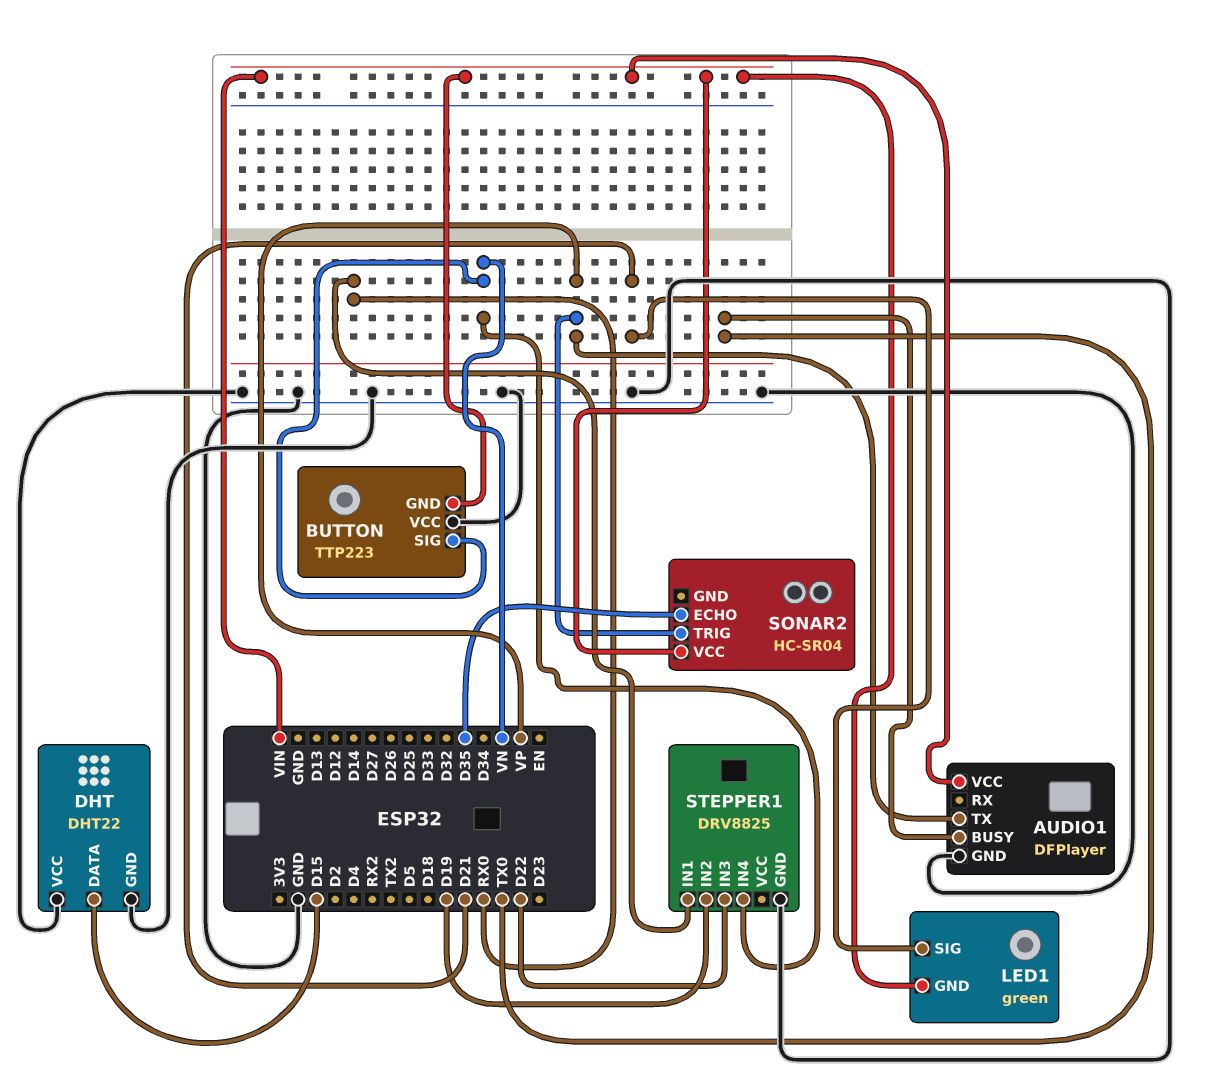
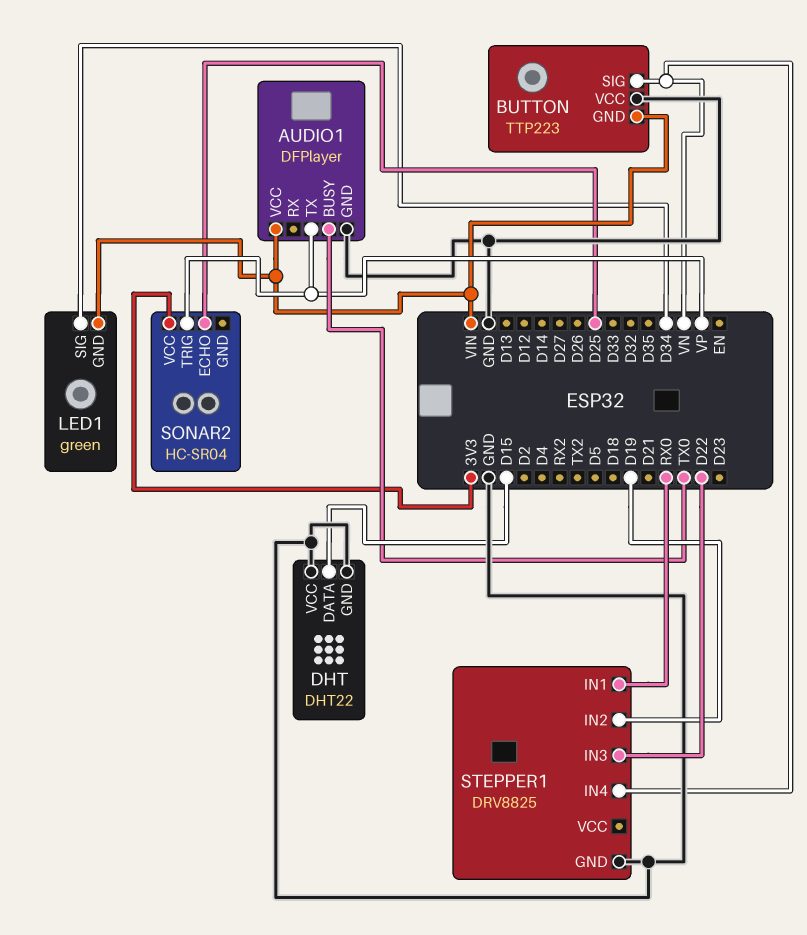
LED1 pin SIG: D21 -> D34
SONAR2 pin ECHO: D35 -> D25
SONAR2 pin VCC: VIN -> 3V3

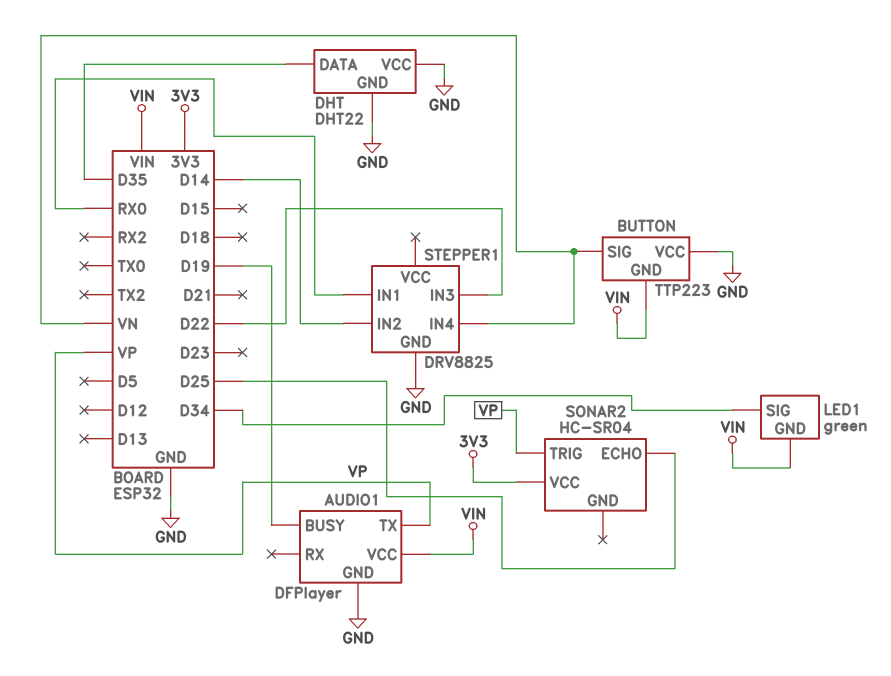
AUDIO1 pin BUSY: TX0 -> D19
DHT pin DATA: D15 -> D35
STEPPER1 pin IN2: D19 -> D14

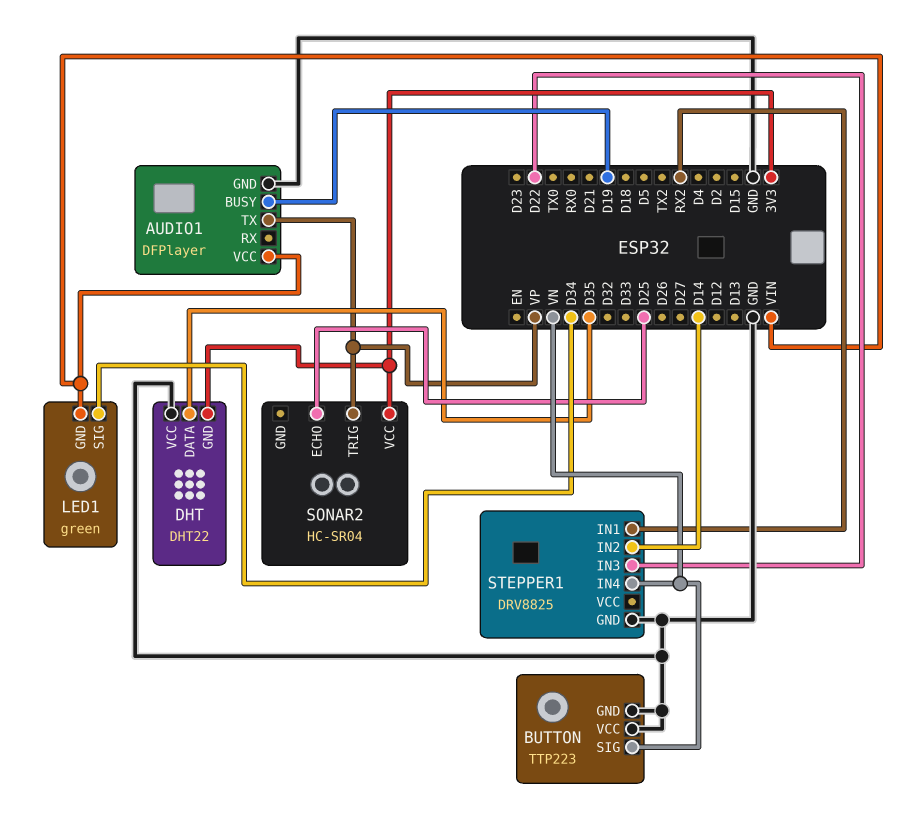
BUTTON pin GND: VIN -> GND
DHT pin GND: GND -> 3V3
STEPPER1 pin IN1: RX0 -> RX2

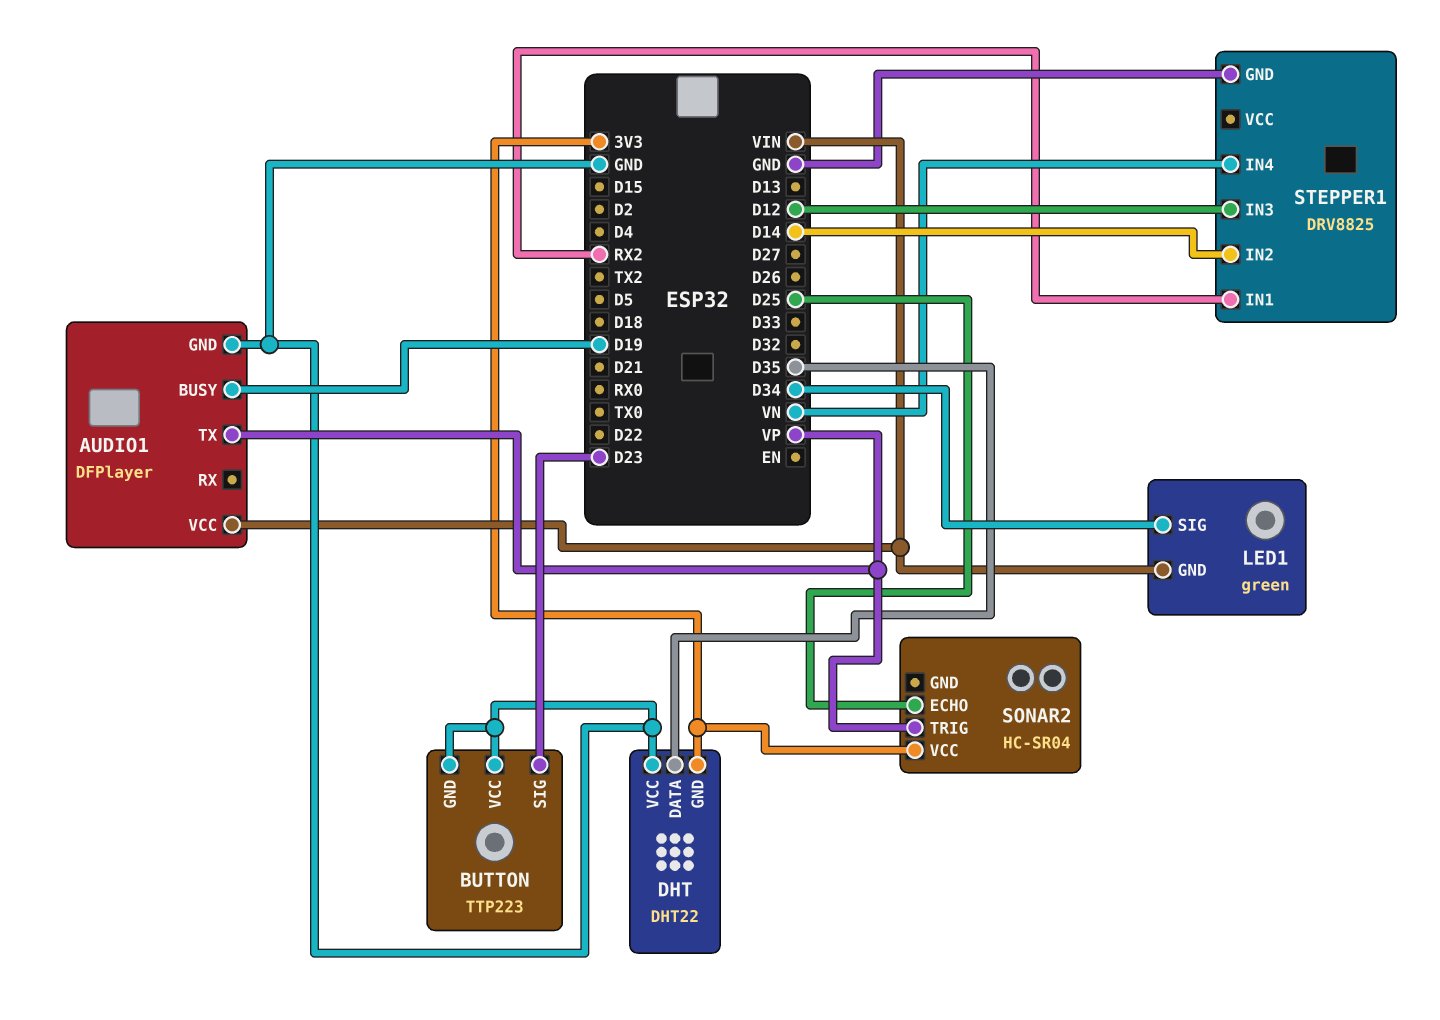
BUTTON pin SIG: VN -> D23
STEPPER1 pin IN3: D22 -> D12

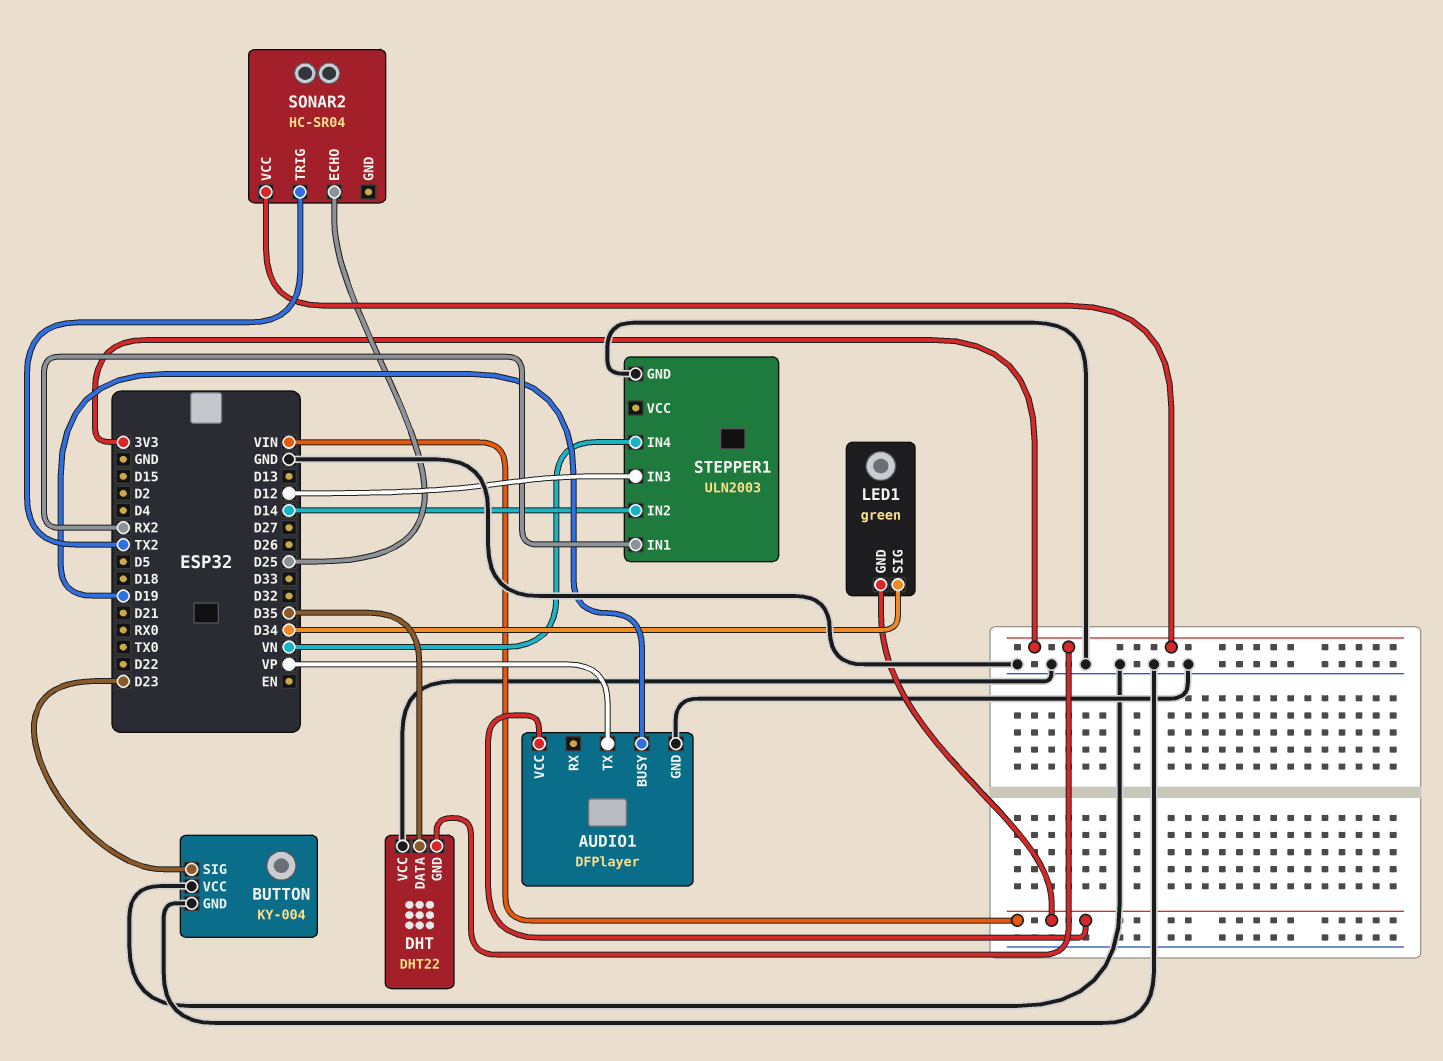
BUTTON: TTP223 -> KY-004
SONAR2 pin TRIG: VP -> TX2
STEPPER1: DRV8825 -> ULN2003

